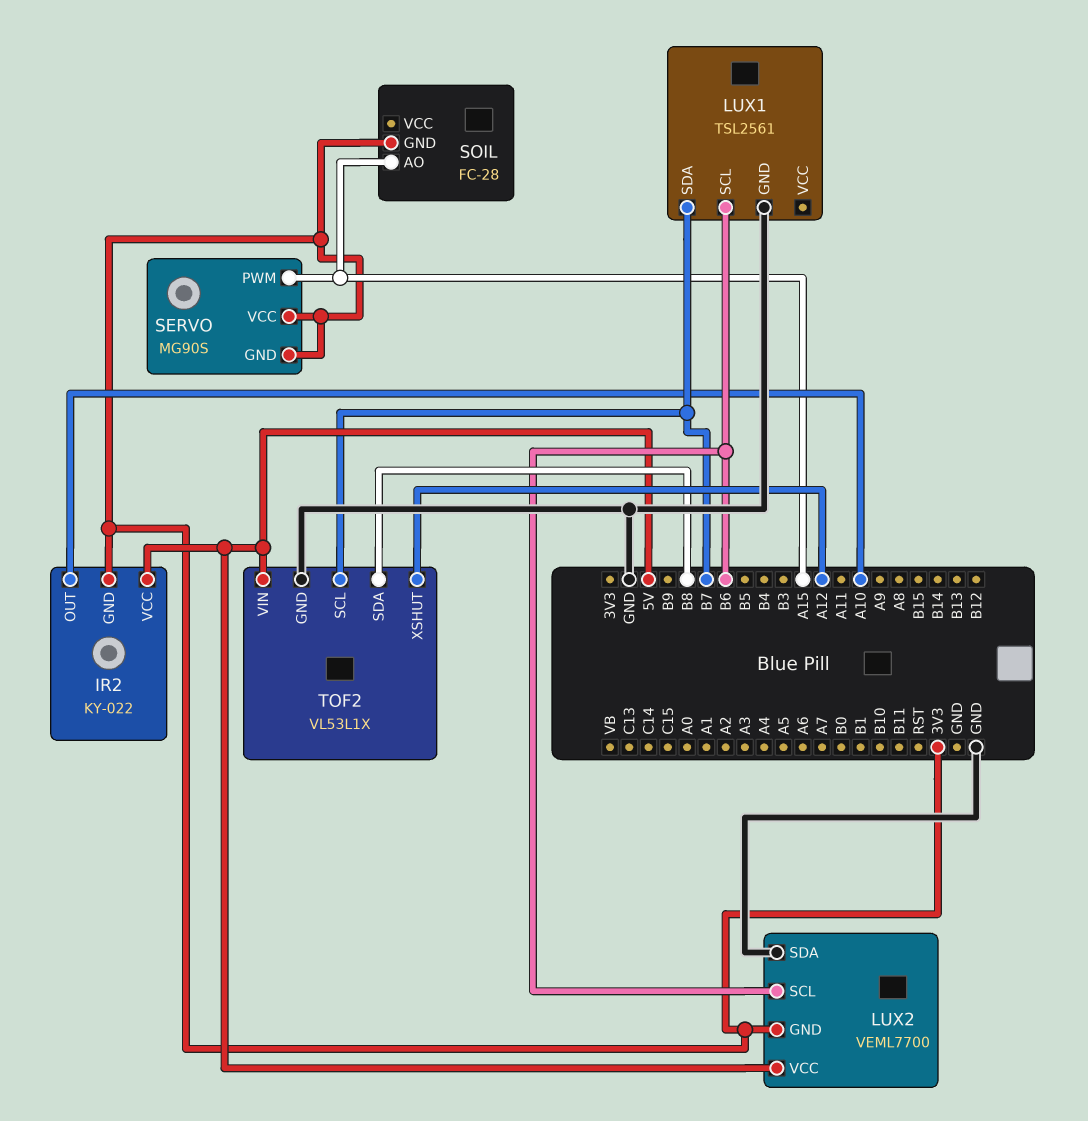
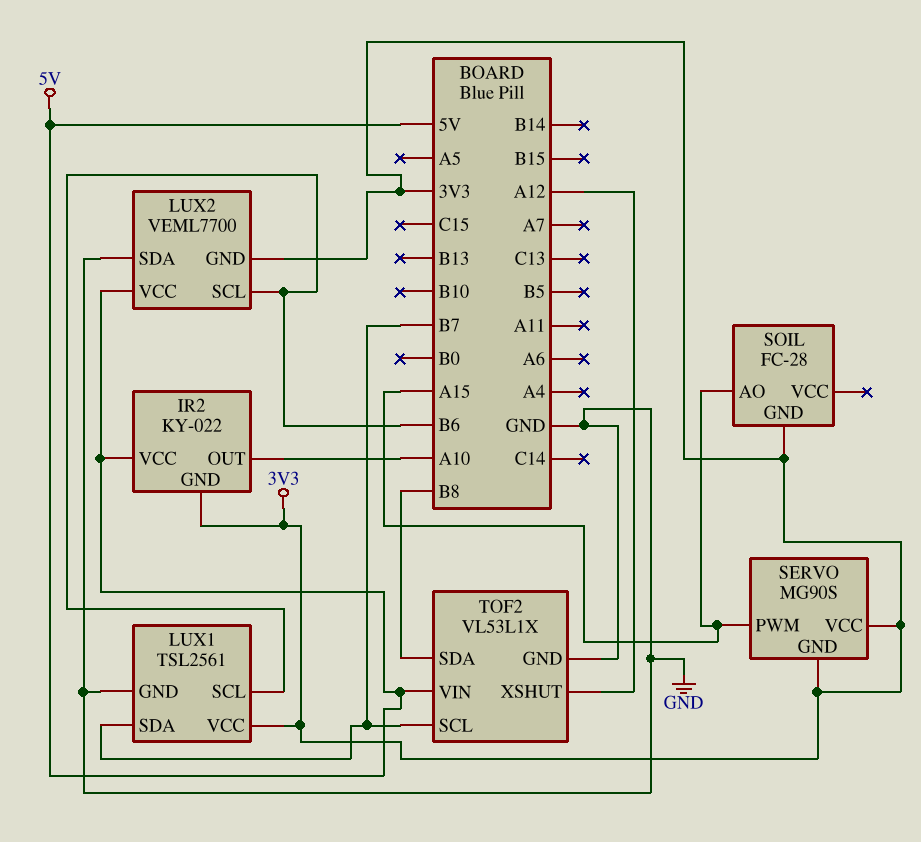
LUX1 pin VCC: none -> 3V3

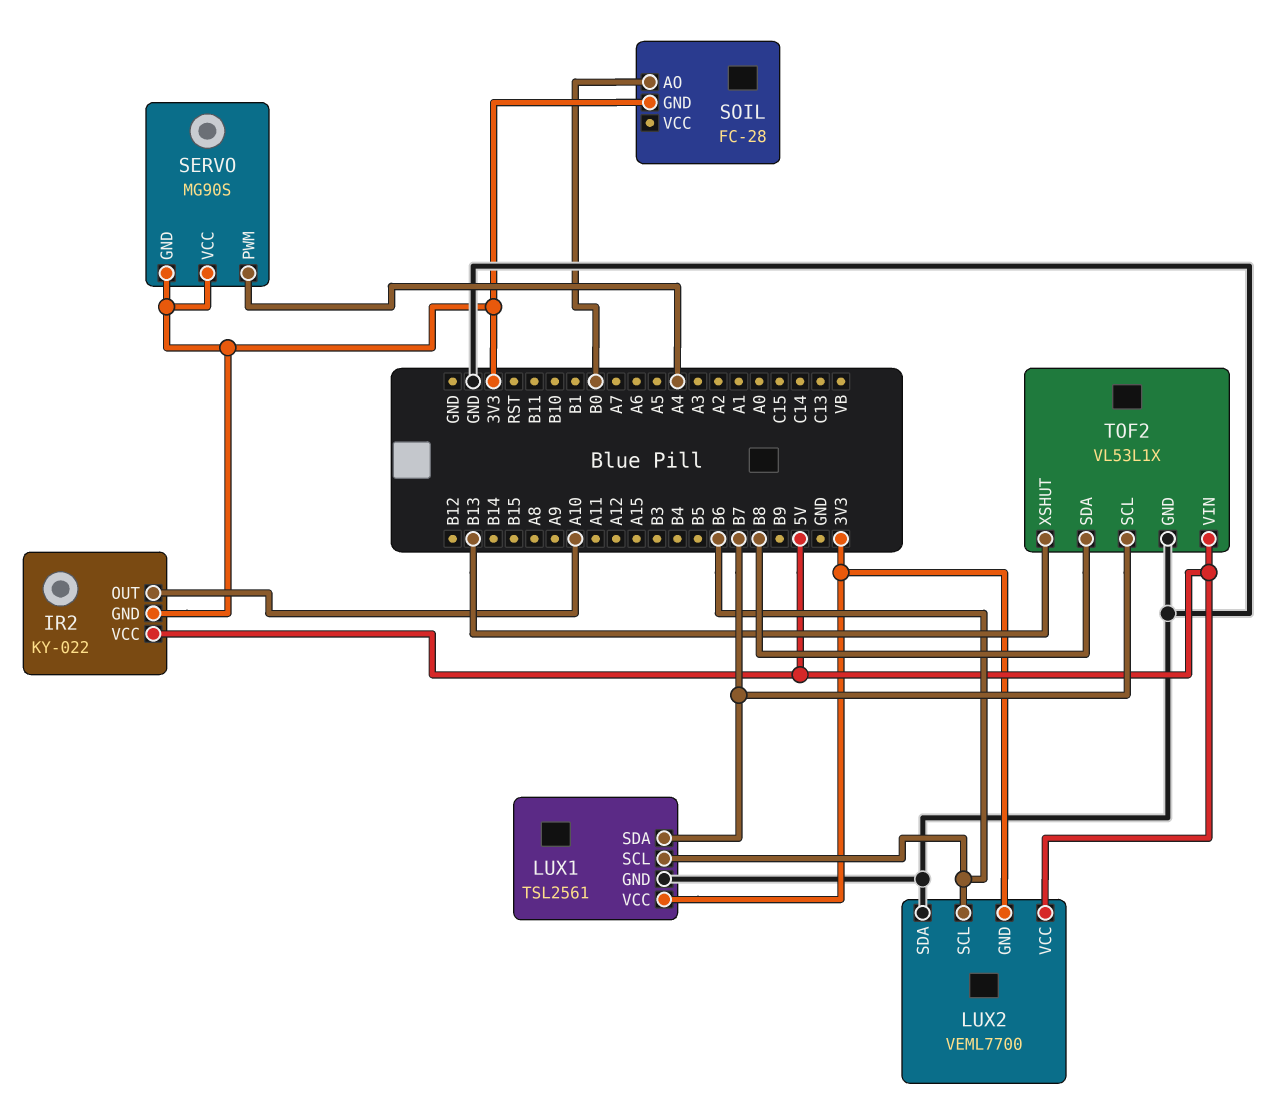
SERVO pin PWM: A15 -> A4
SOIL pin AO: A15 -> B0
TOF2 pin XSHUT: A12 -> B13

